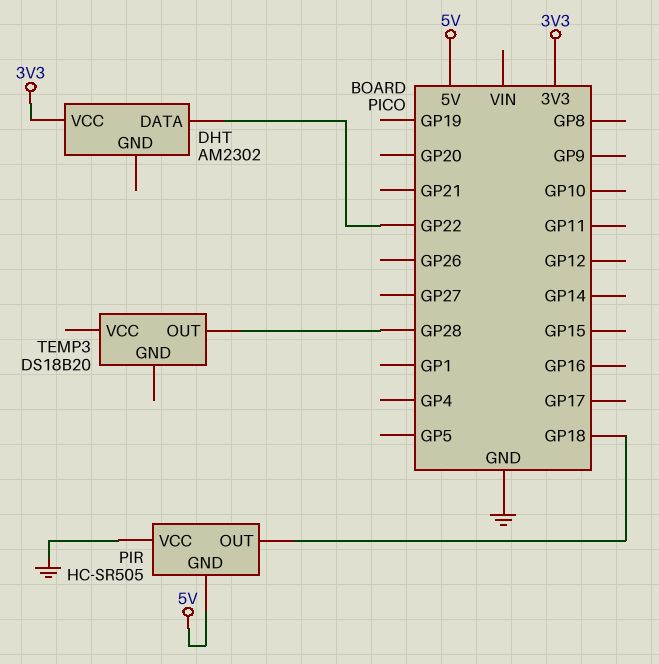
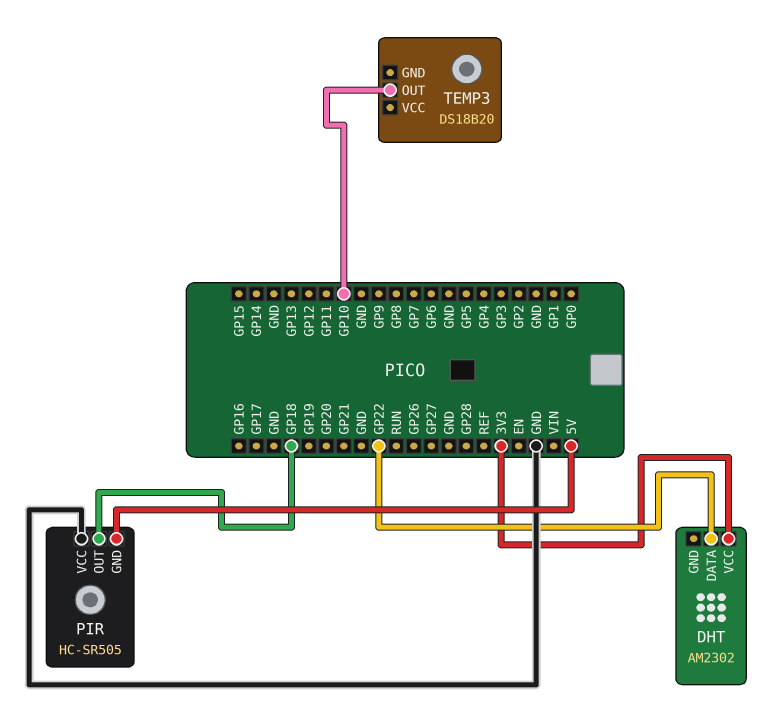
TEMP3 pin OUT: GP28 -> GP10

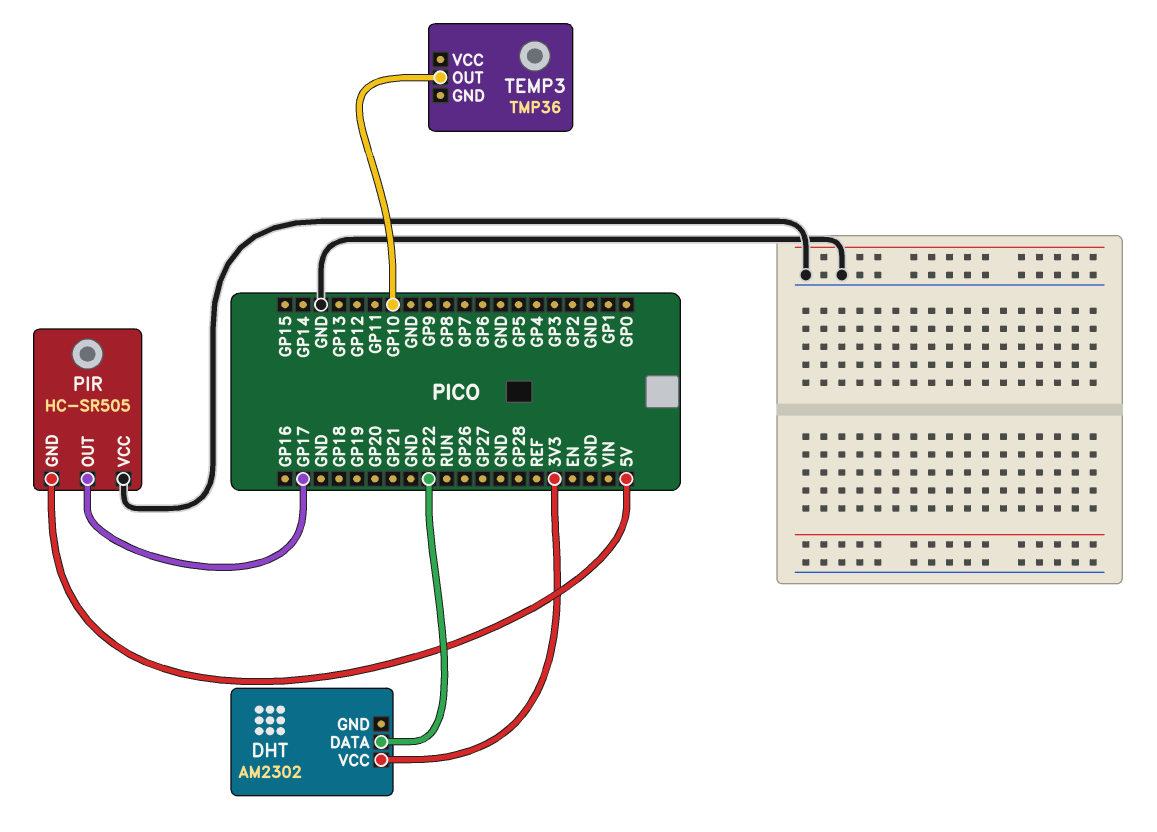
PIR pin OUT: GP18 -> GP17
TEMP3: DS18B20 -> TMP36

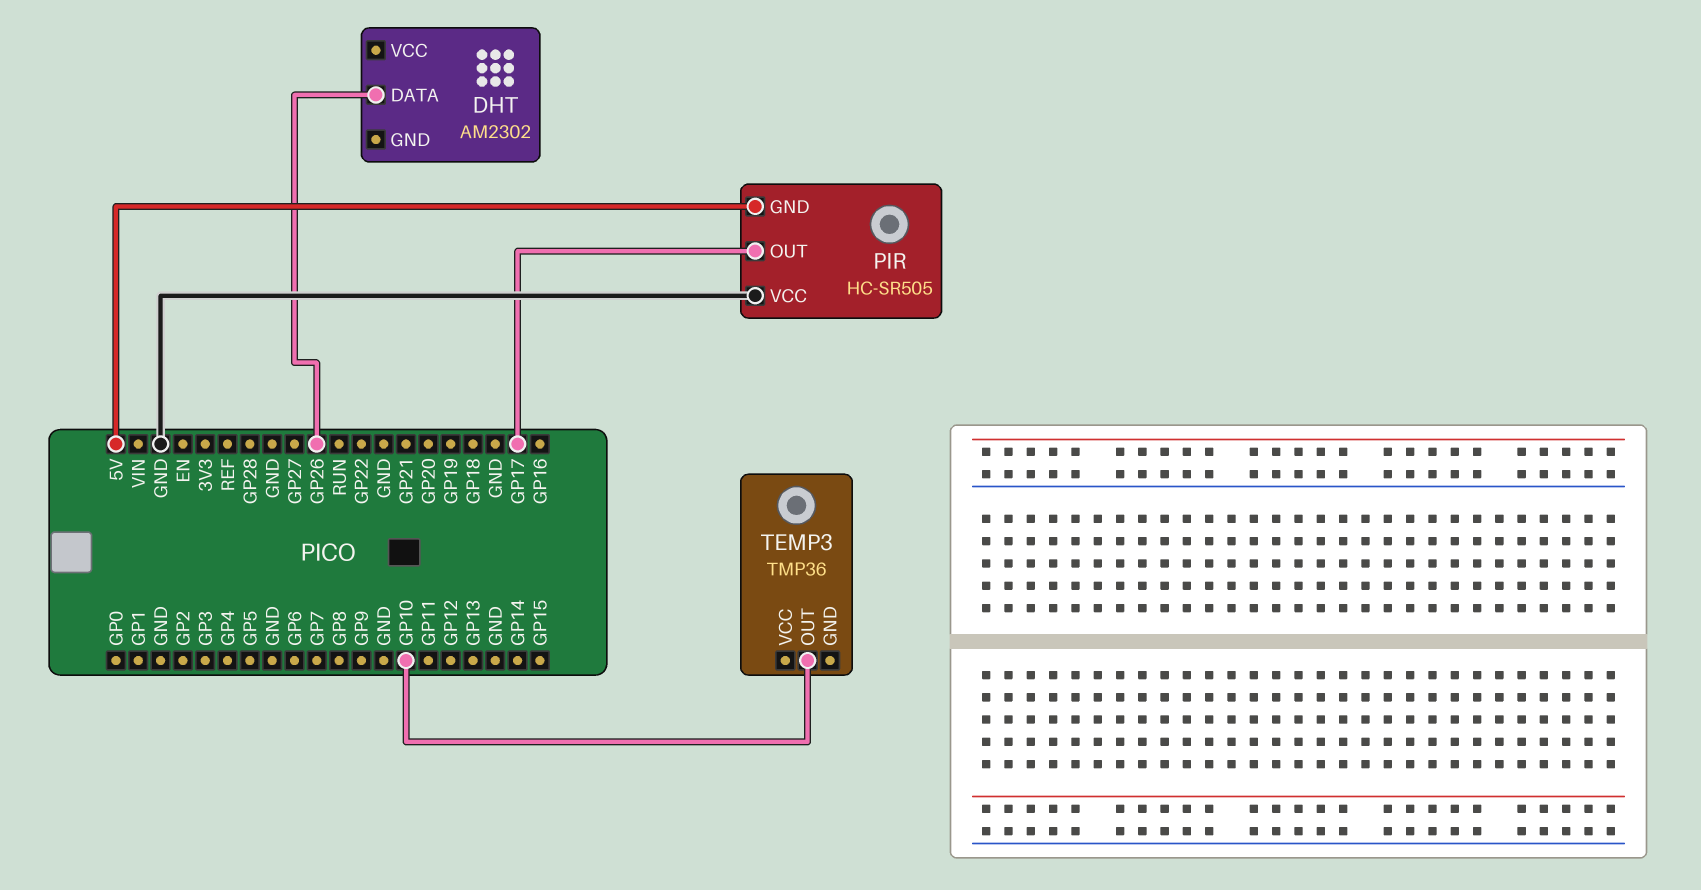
DHT pin DATA: GP22 -> GP26
DHT pin VCC: 3V3 -> none

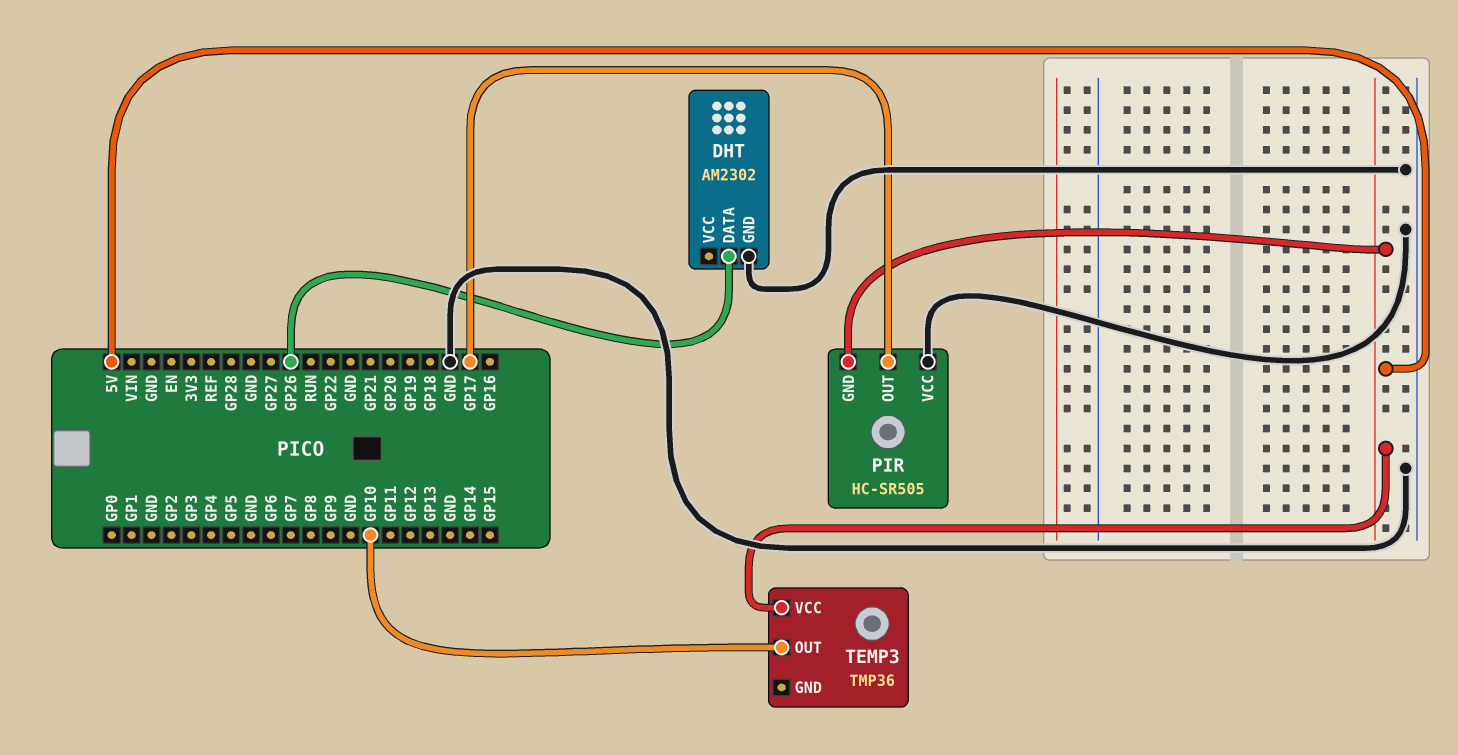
DHT pin GND: none -> GND
TEMP3 pin VCC: none -> 5V

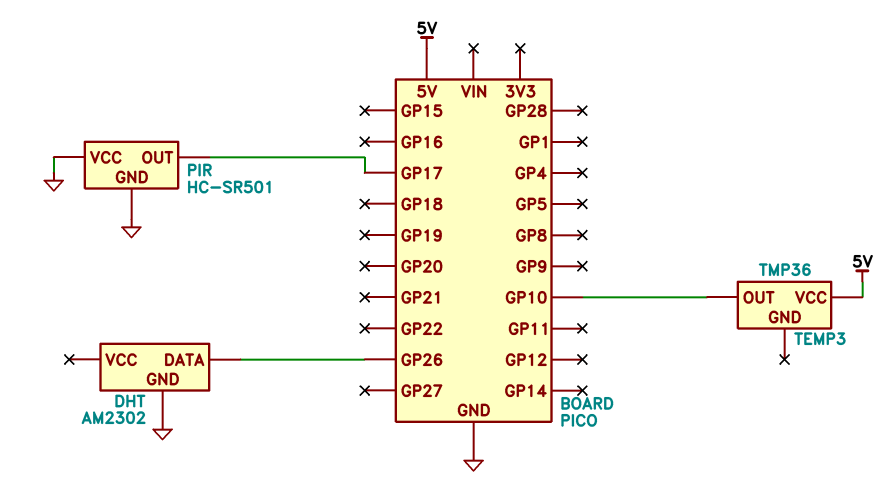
PIR: HC-SR505 -> HC-SR501
PIR pin GND: 5V -> GND

